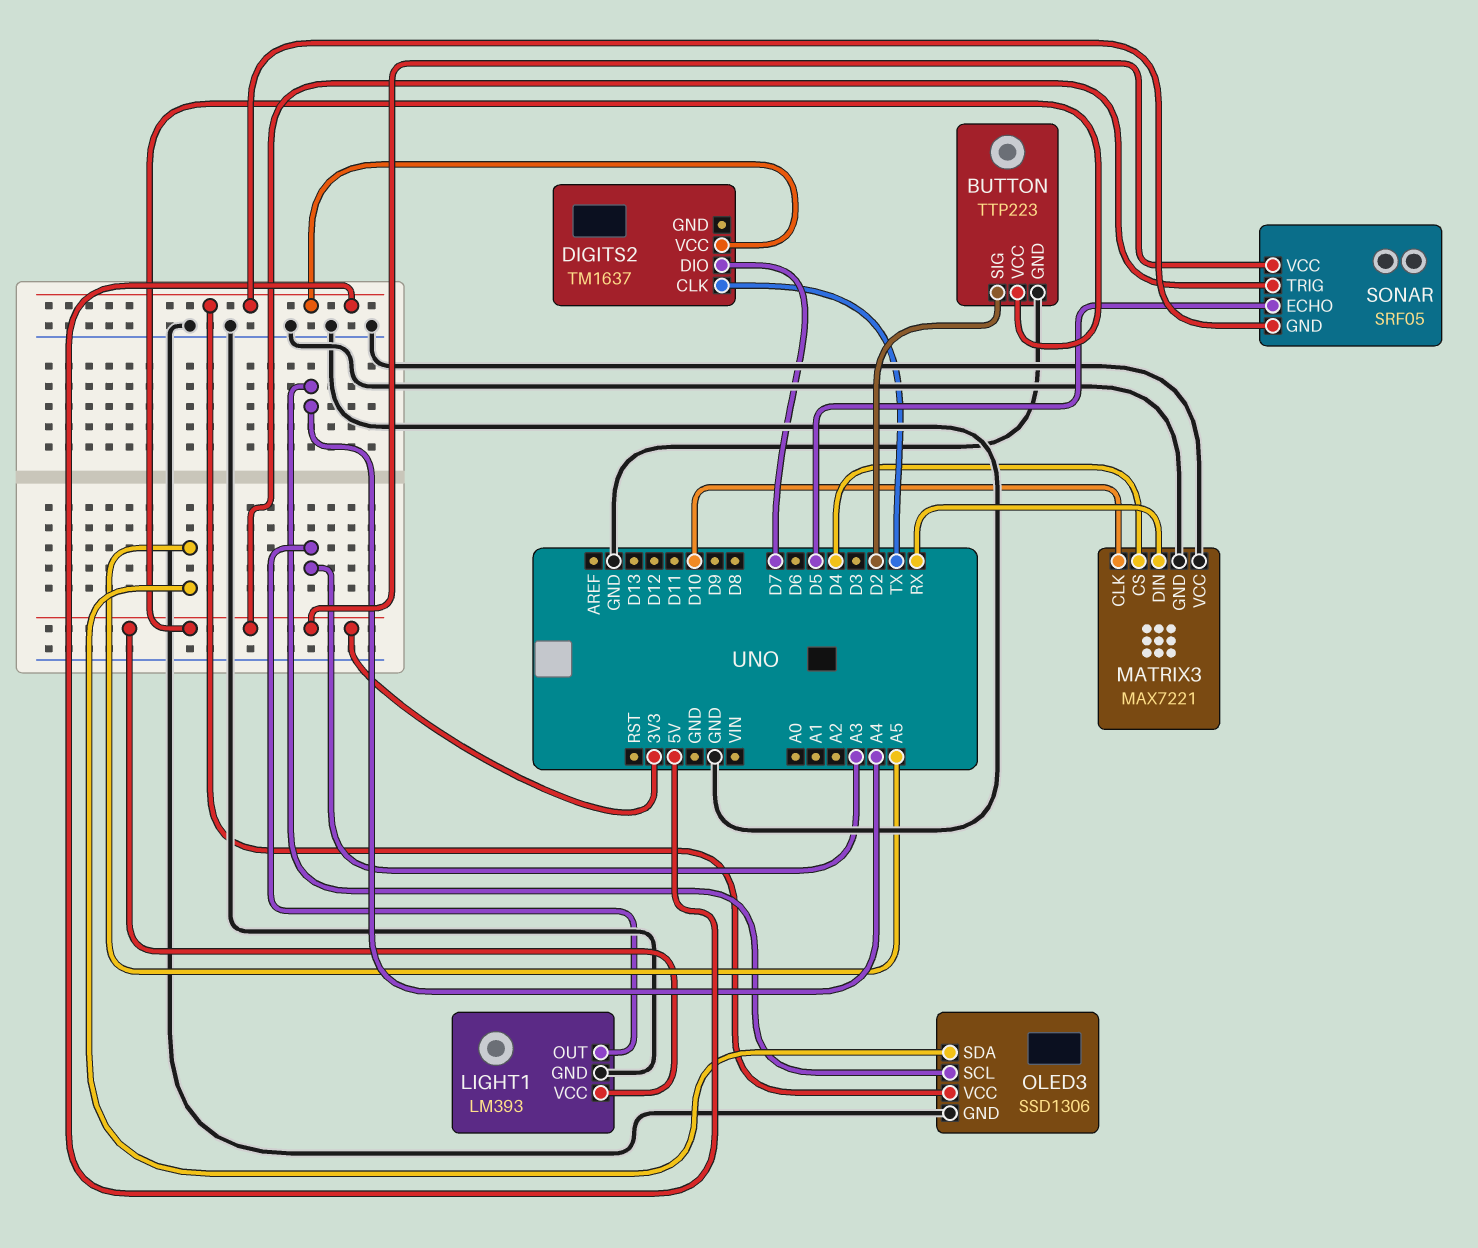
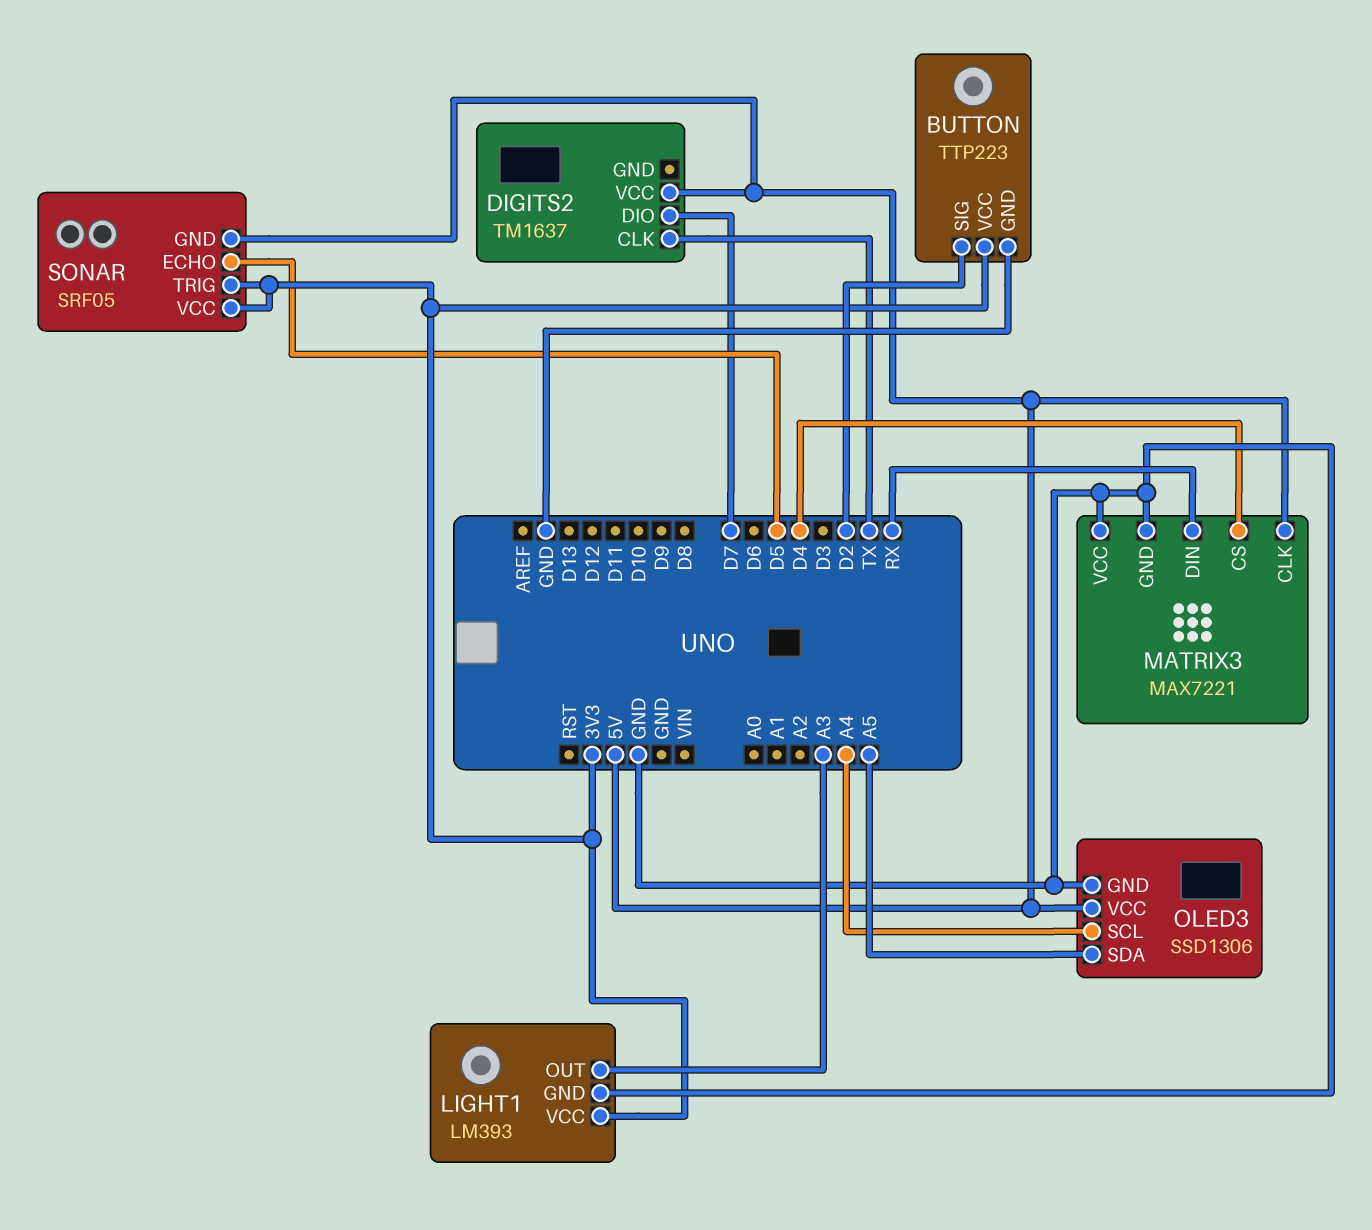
MATRIX3 pin CLK: D10 -> 5V

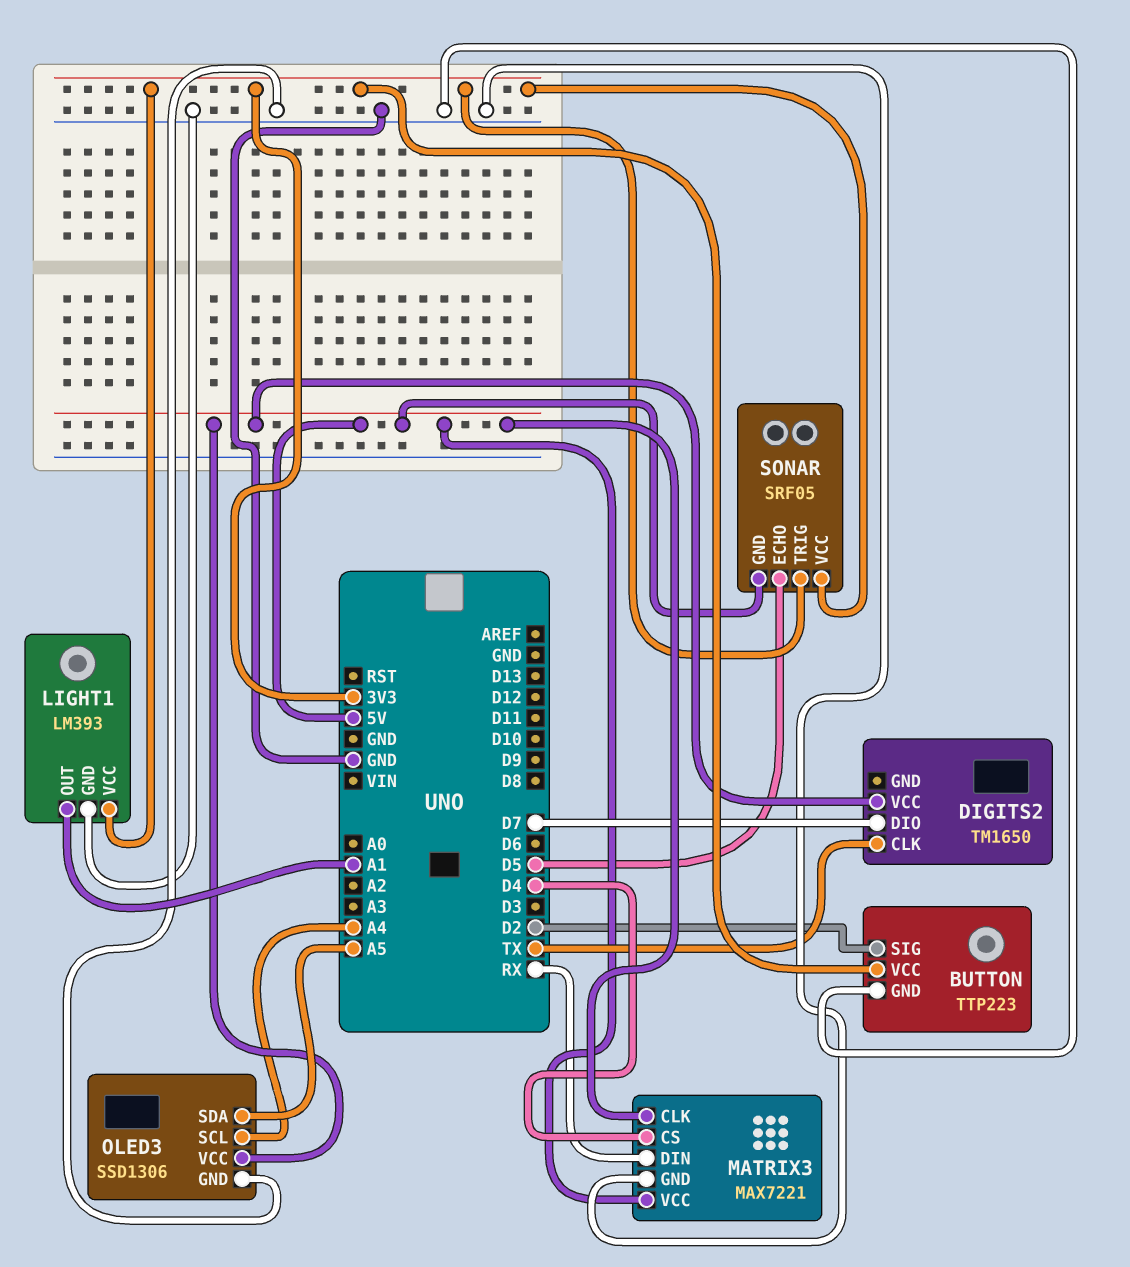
DIGITS2: TM1637 -> TM1650
LIGHT1 pin OUT: A3 -> A1
MATRIX3 pin VCC: GND -> 5V

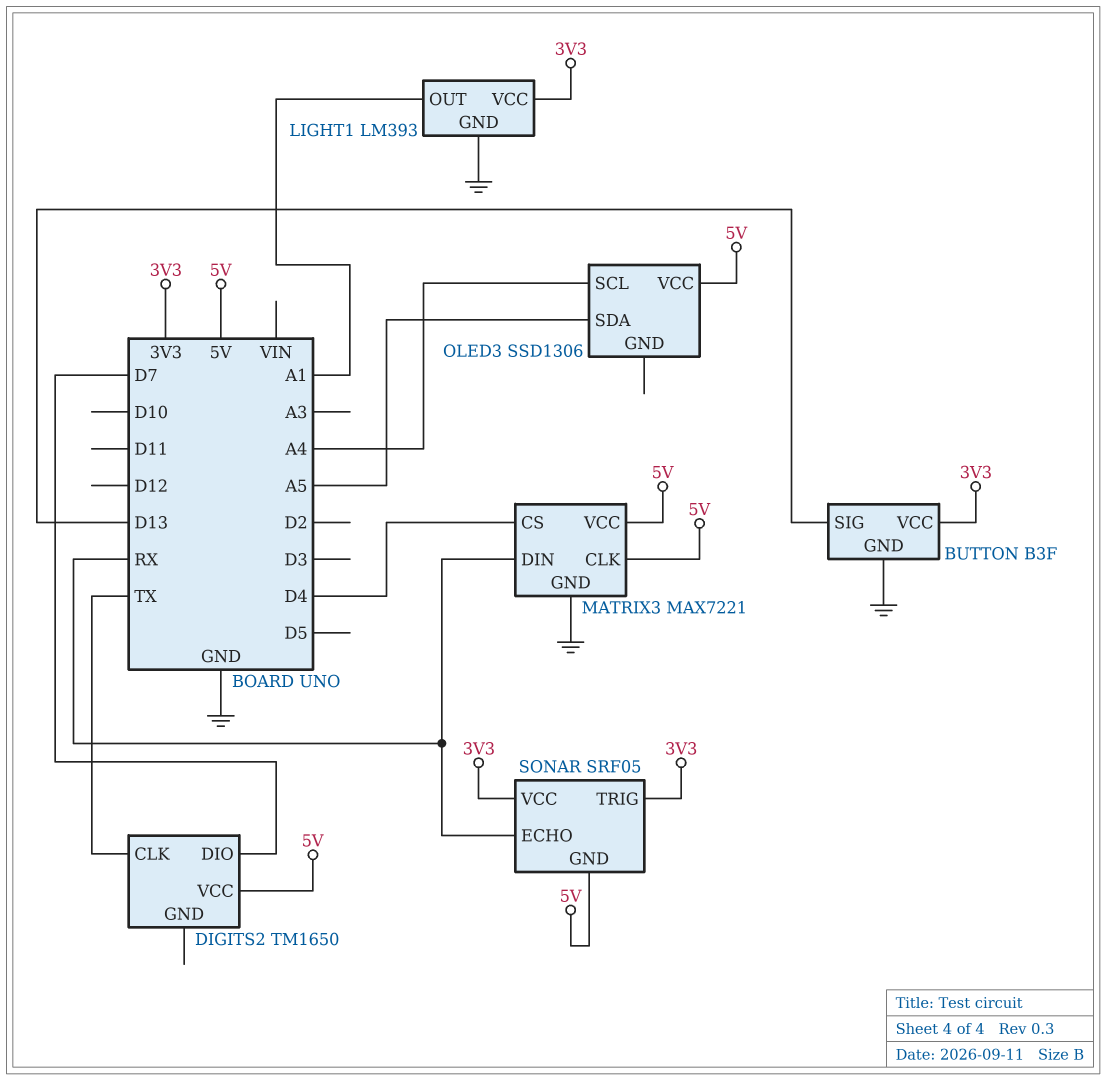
BUTTON: TTP223 -> B3F
BUTTON pin SIG: D2 -> D13
OLED3 pin GND: GND -> none
SONAR pin ECHO: D5 -> RX

